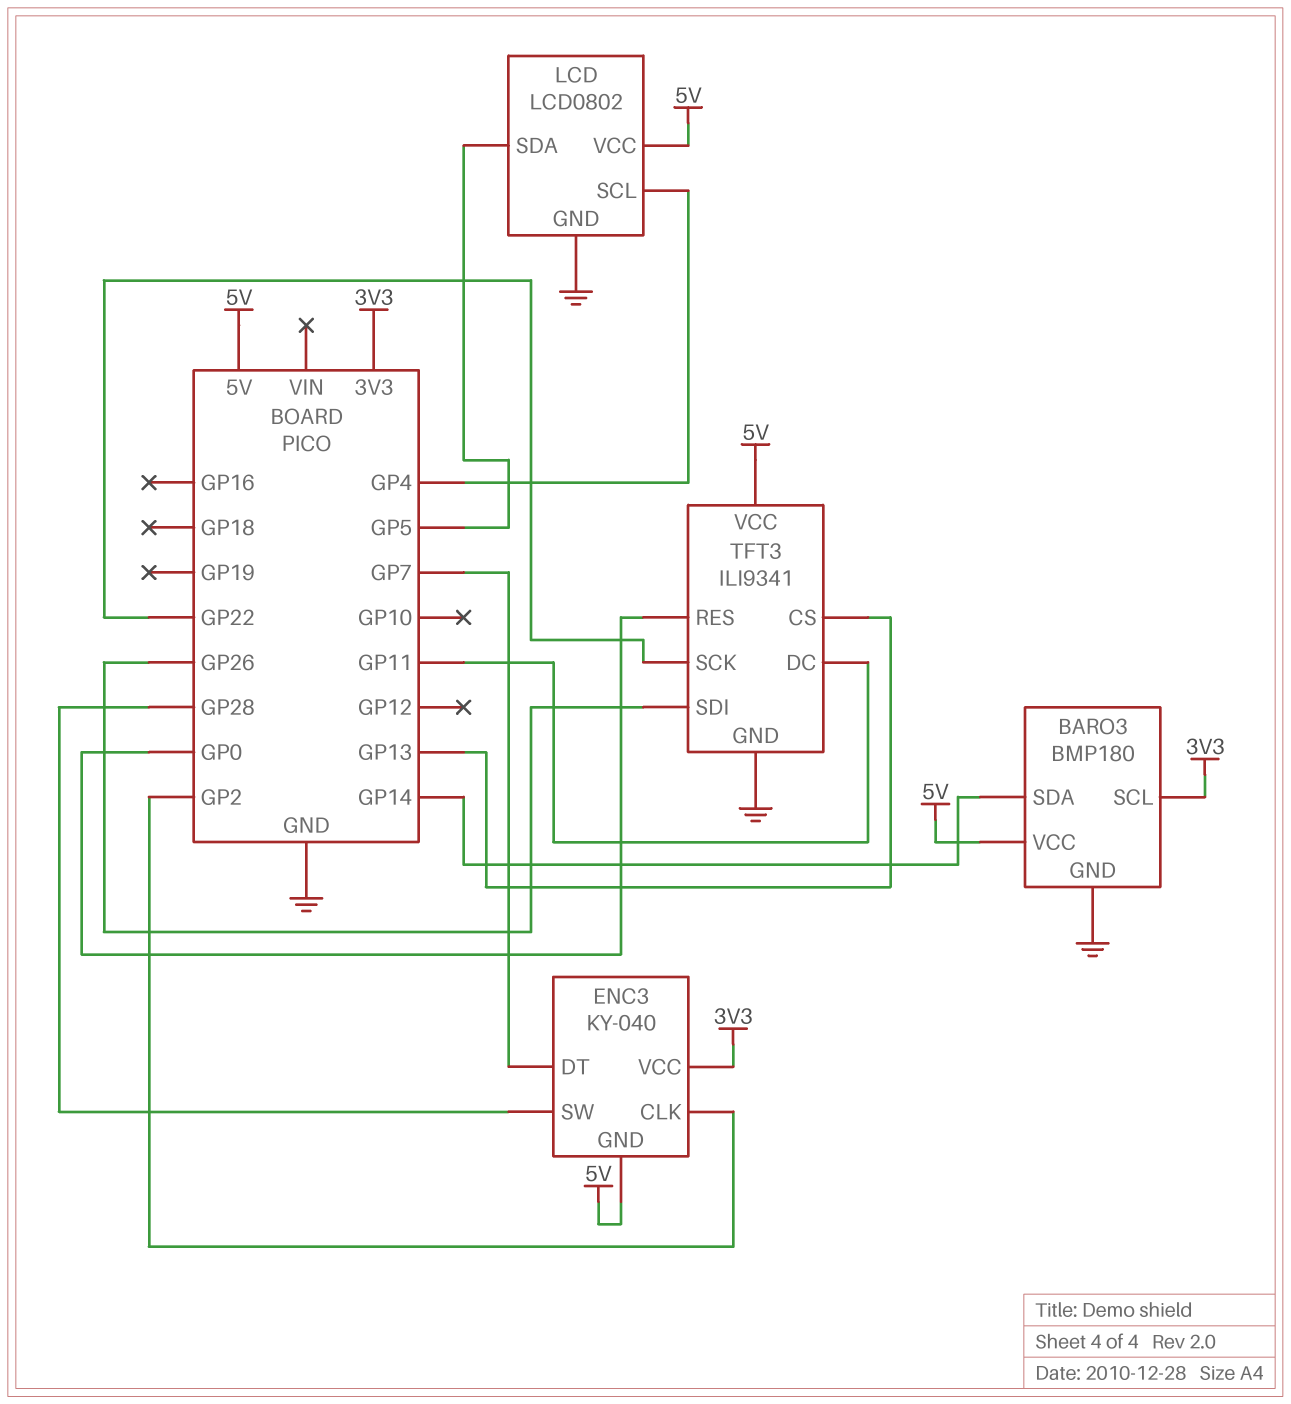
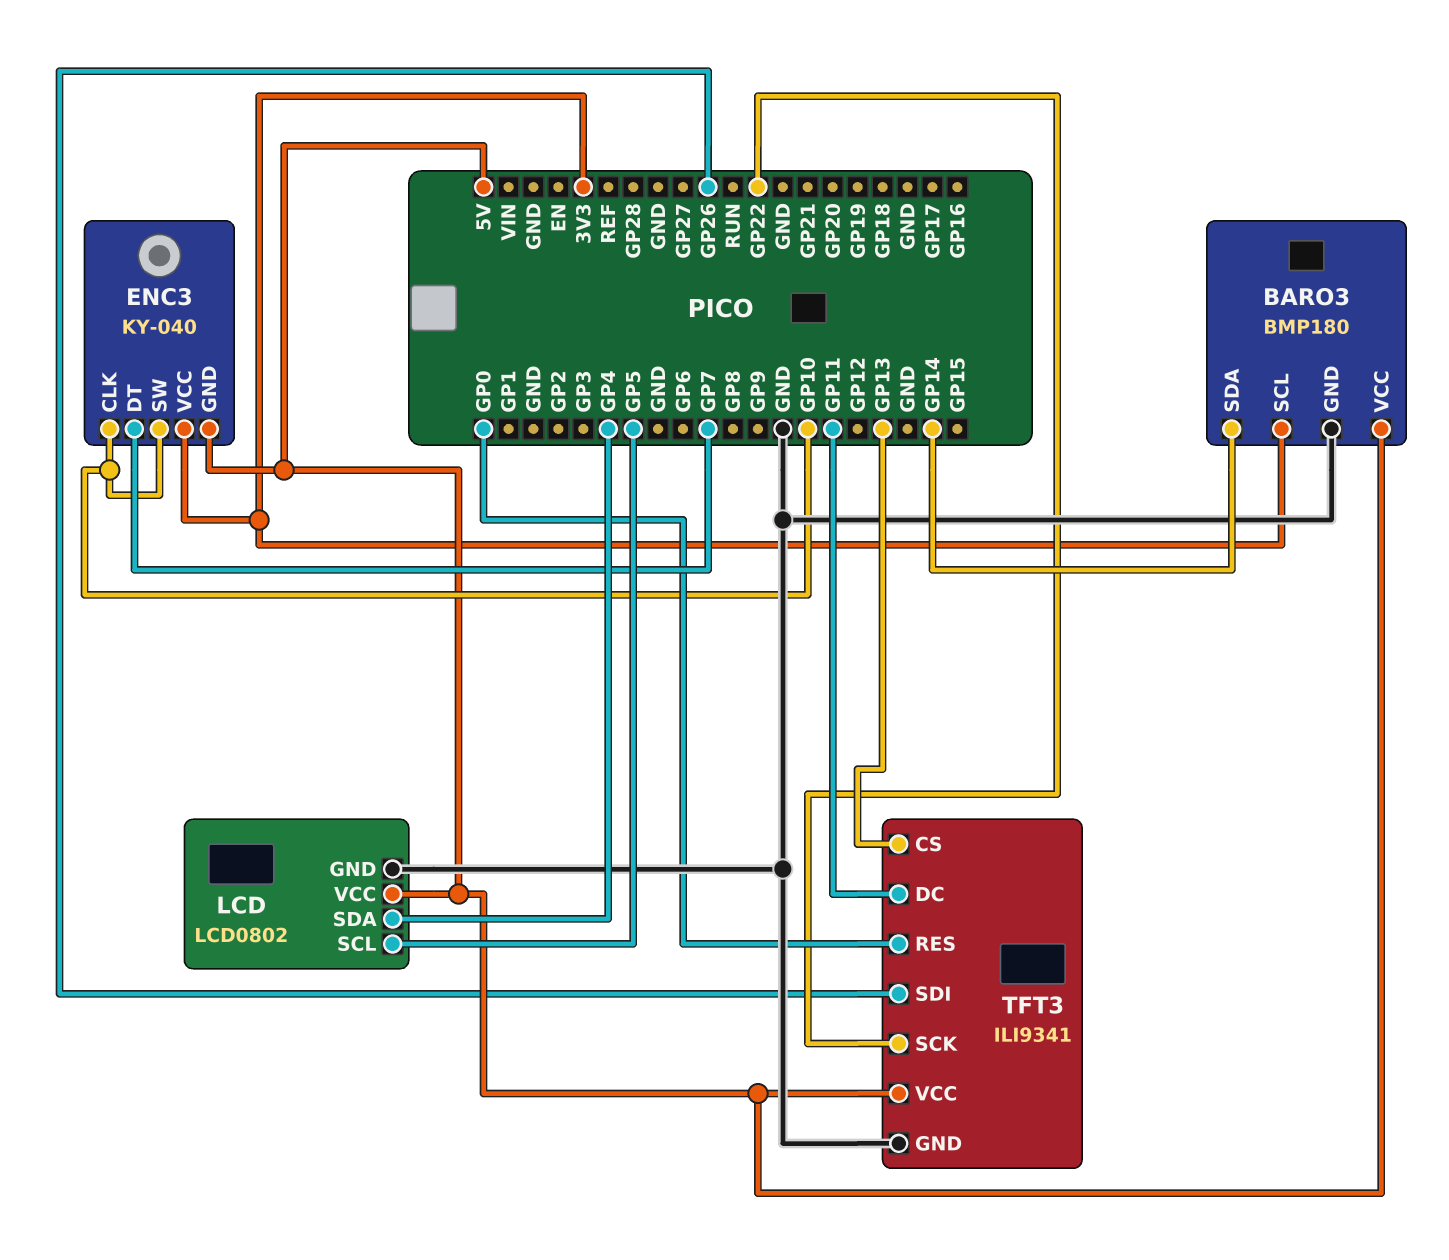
ENC3 pin CLK: GP2 -> GP10
ENC3 pin SW: GP28 -> GP10
LCD pin SCL: GP4 -> GP5
LCD pin SDA: GP5 -> GP4

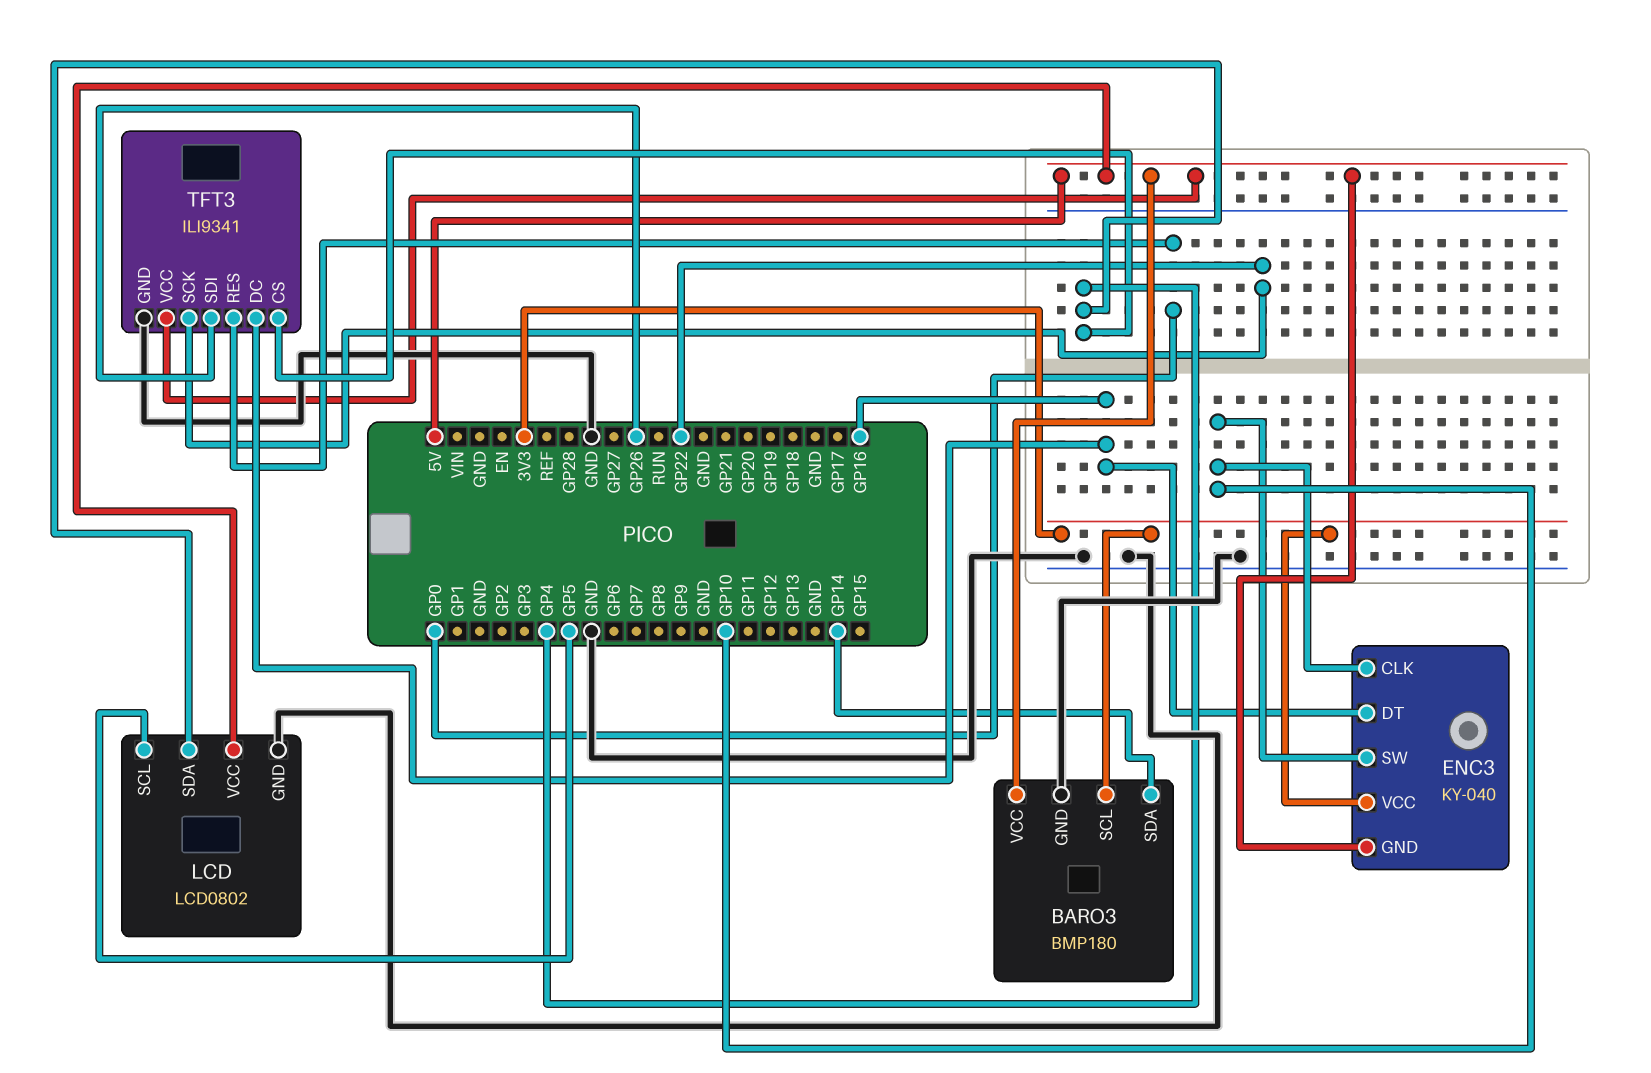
ENC3 pin DT: GP7 -> GP16
TFT3 pin CS: GP13 -> GP4
TFT3 pin DC: GP11 -> GP16

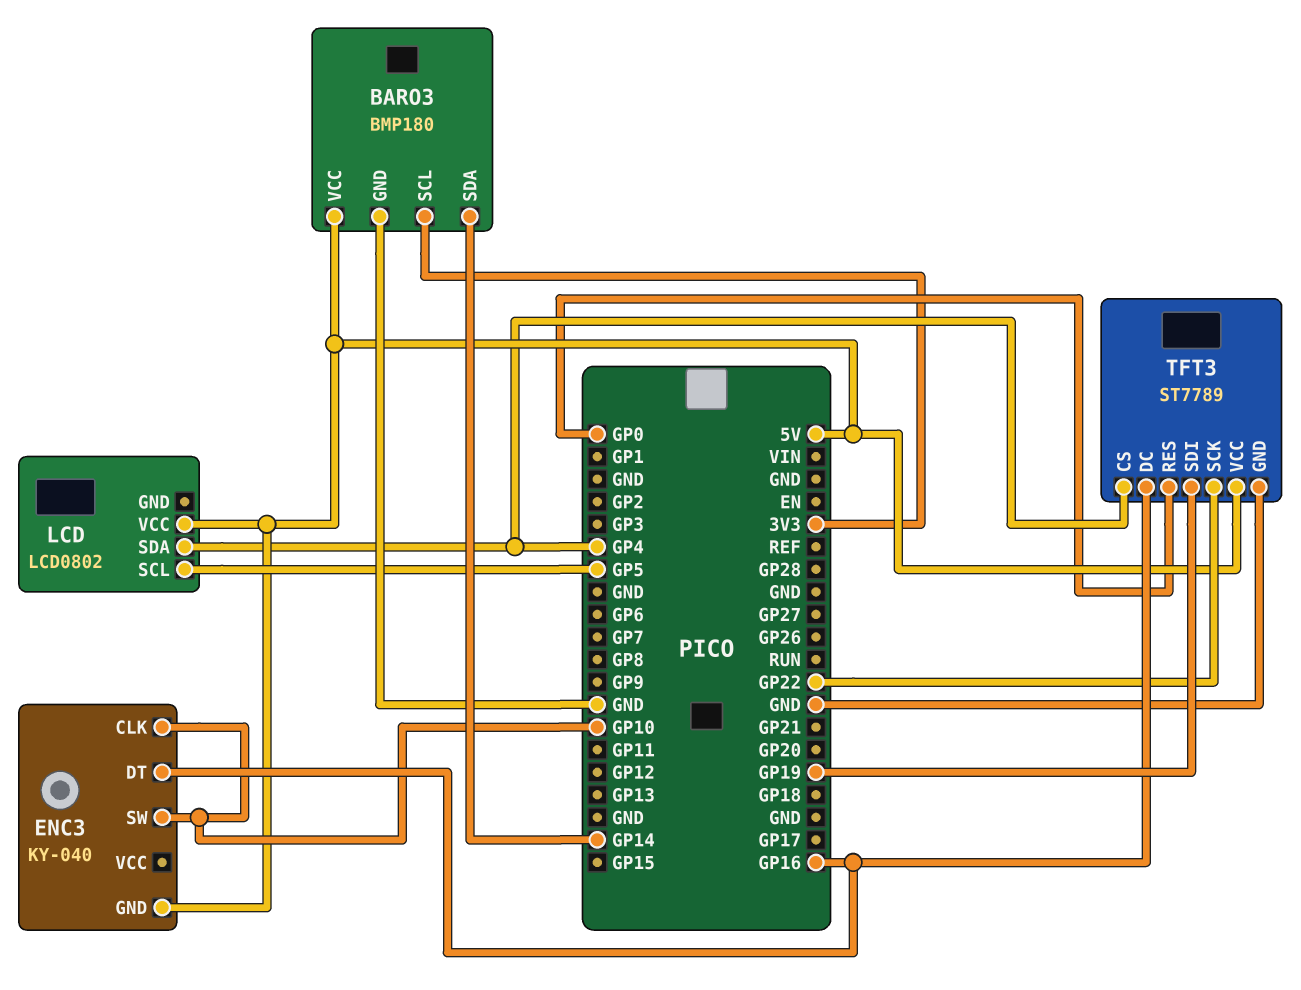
ENC3 pin VCC: 3V3 -> none
LCD pin GND: GND -> none
TFT3: ILI9341 -> ST7789
TFT3 pin SDI: GP26 -> GP19

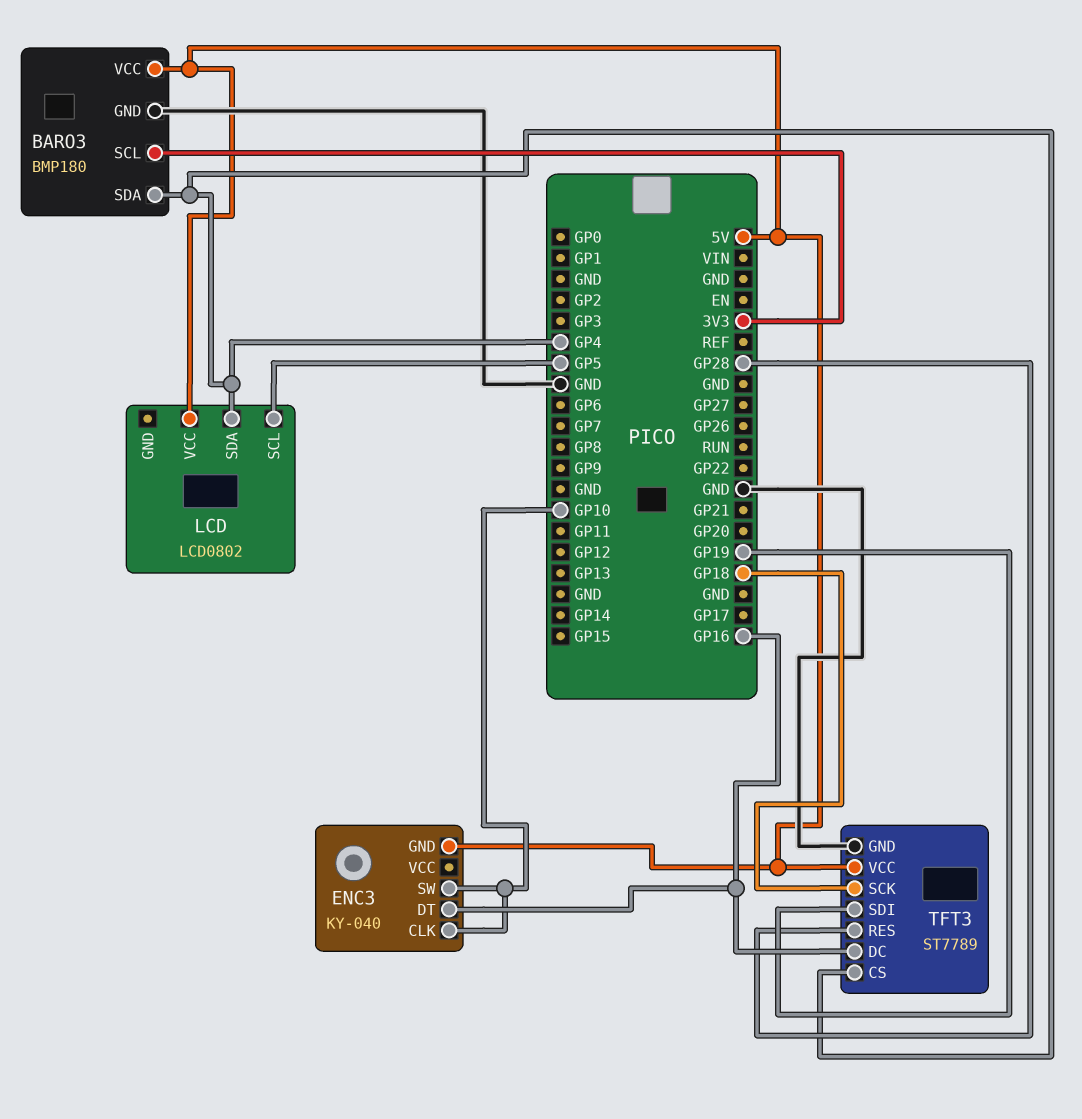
BARO3 pin SDA: GP14 -> GP4
TFT3 pin RES: GP0 -> GP28
TFT3 pin SCK: GP22 -> GP18

